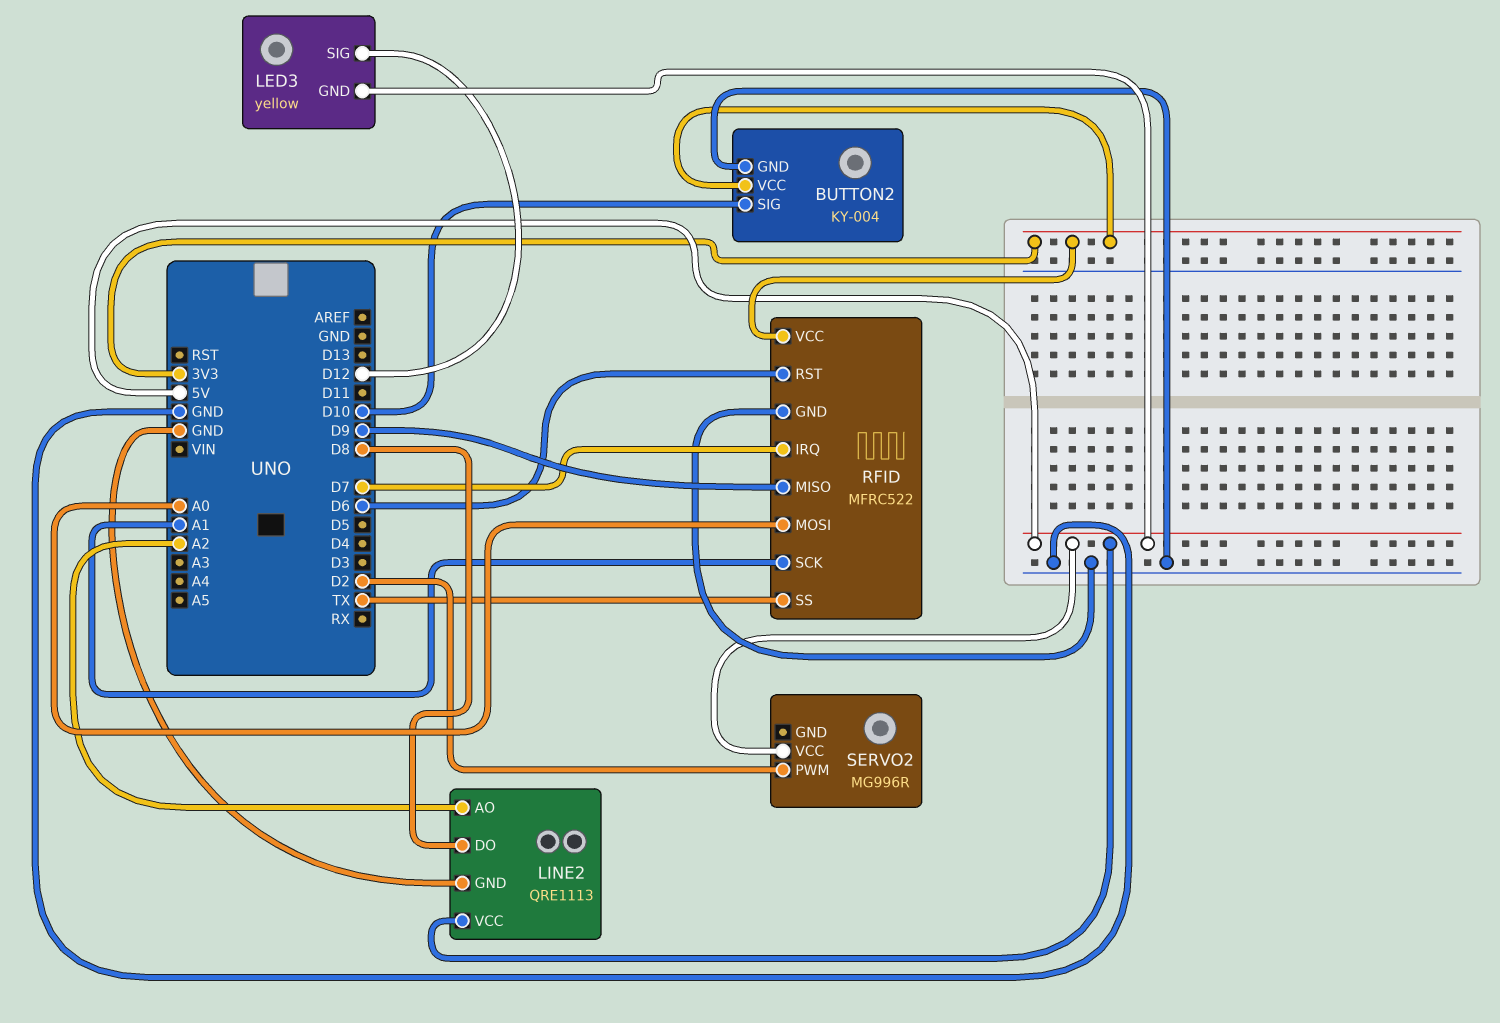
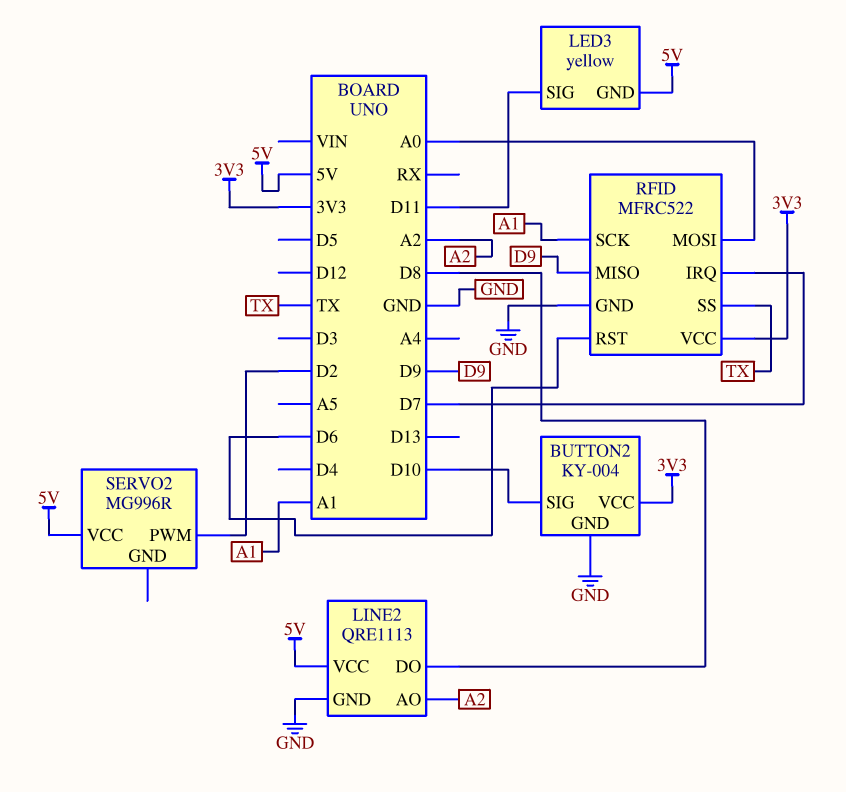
LED3 pin SIG: D12 -> D11

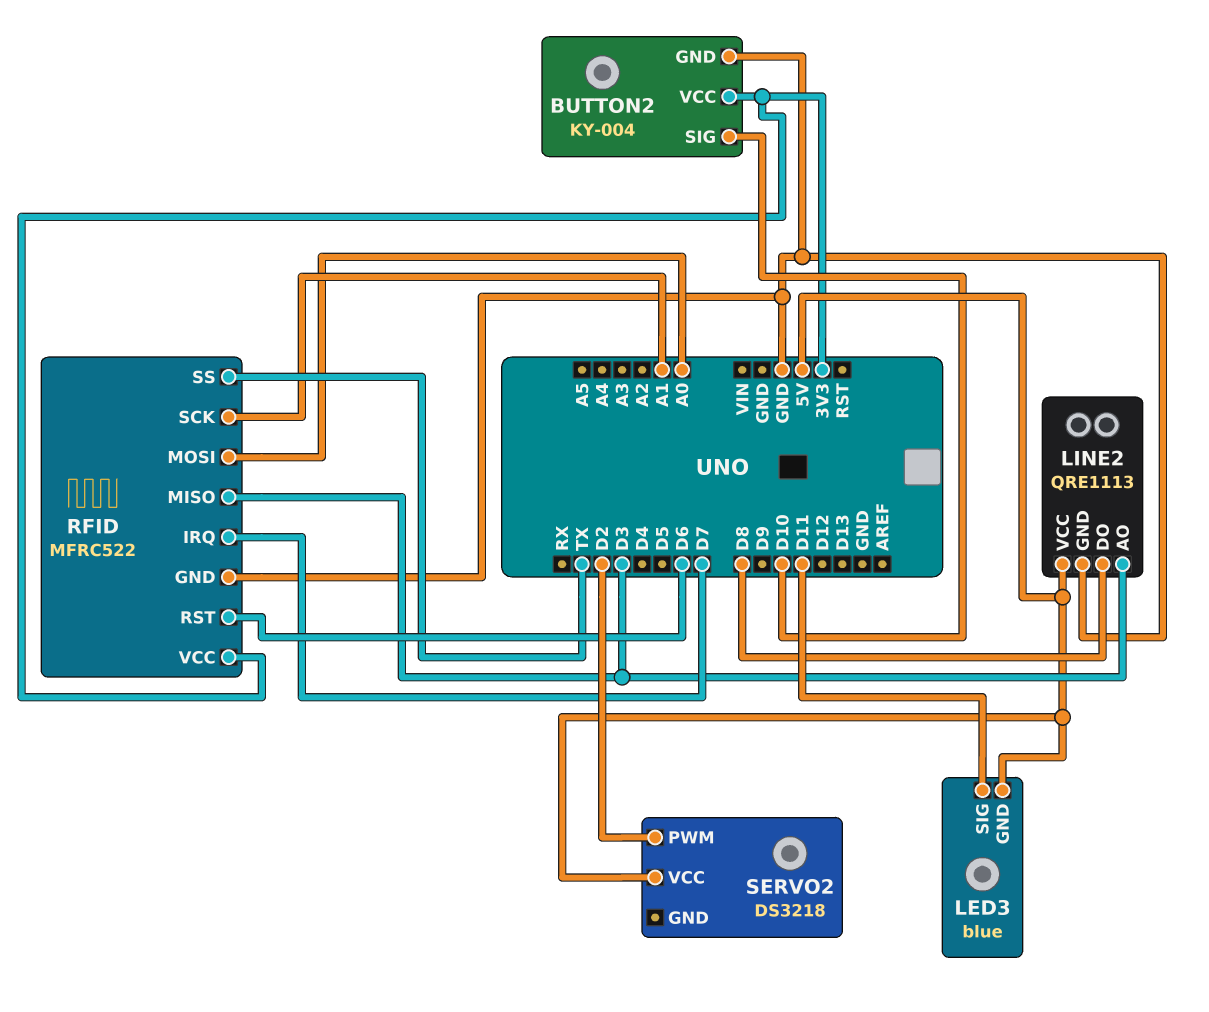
LED3: yellow -> blue
LINE2 pin AO: A2 -> D3
RFID pin MISO: D9 -> D3
SERVO2: MG996R -> DS3218

